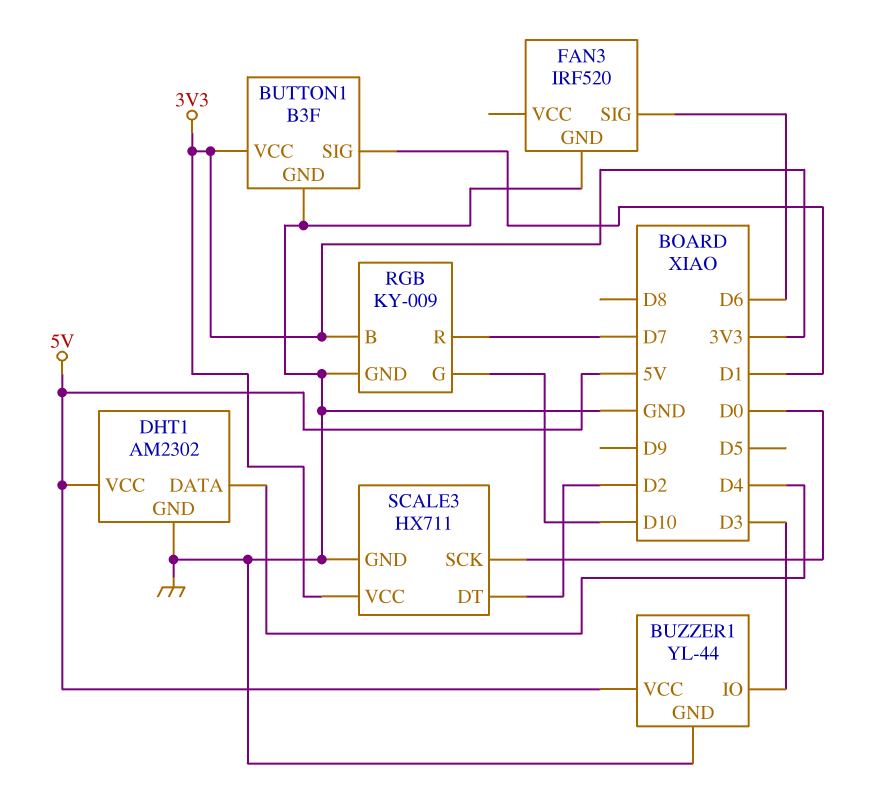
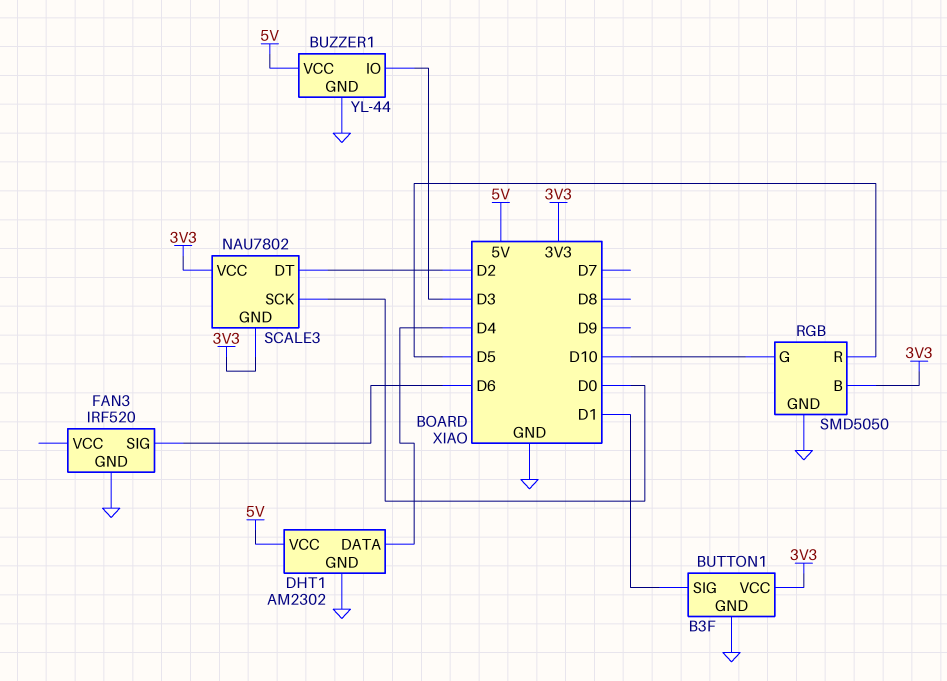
RGB: KY-009 -> SMD5050
RGB pin R: D7 -> D5
SCALE3: HX711 -> NAU7802
SCALE3 pin GND: GND -> 3V3

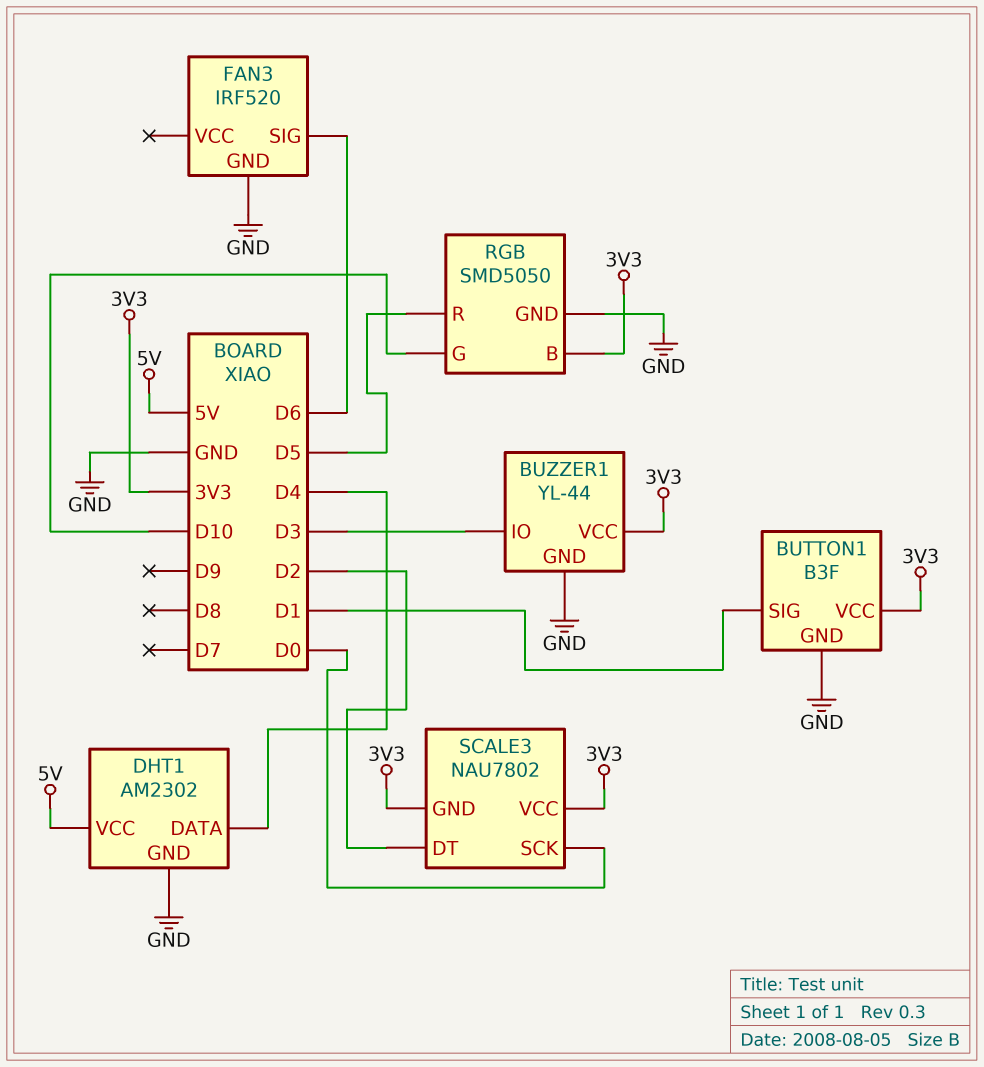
BUZZER1 pin VCC: 5V -> 3V3

